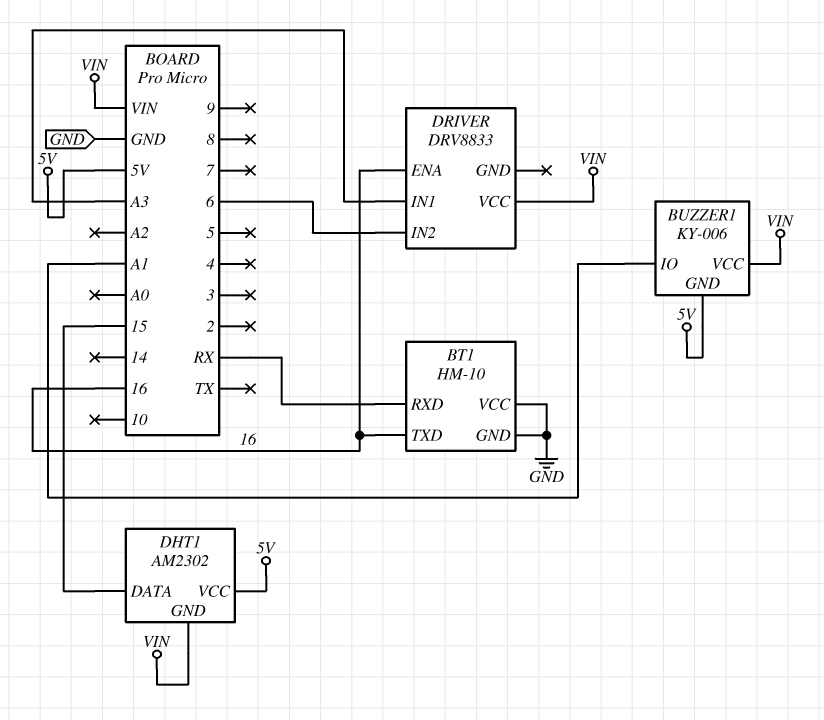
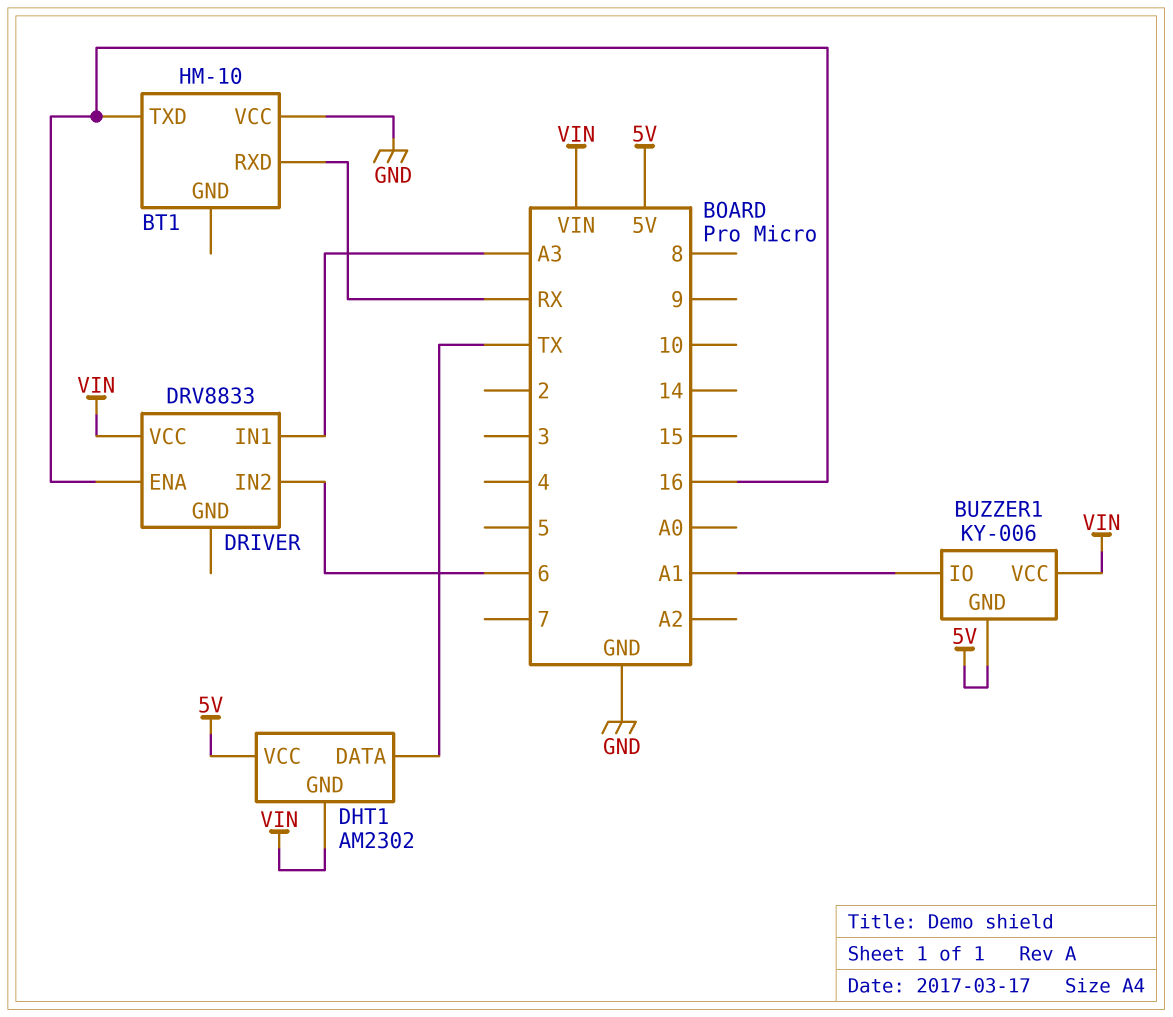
BT1 pin GND: GND -> none
DHT1 pin DATA: 15 -> TX

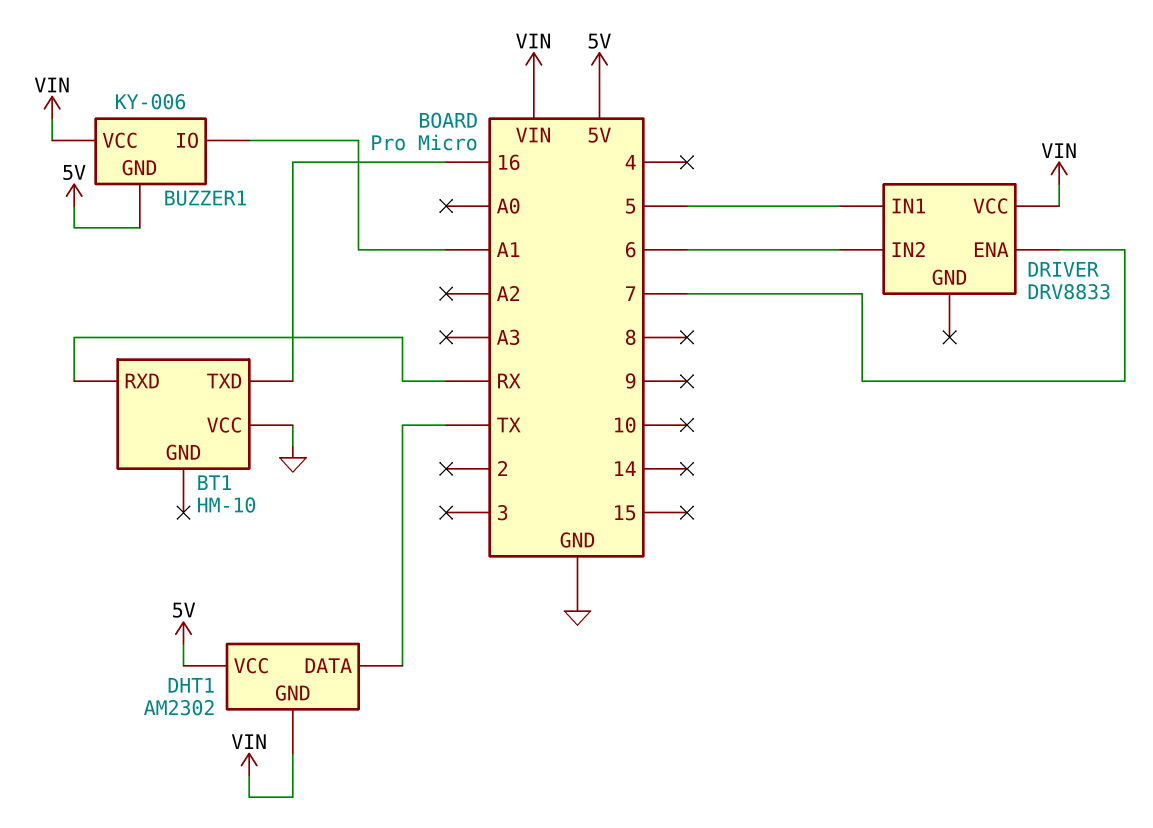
DRIVER pin ENA: 16 -> 7
DRIVER pin IN1: A3 -> 5

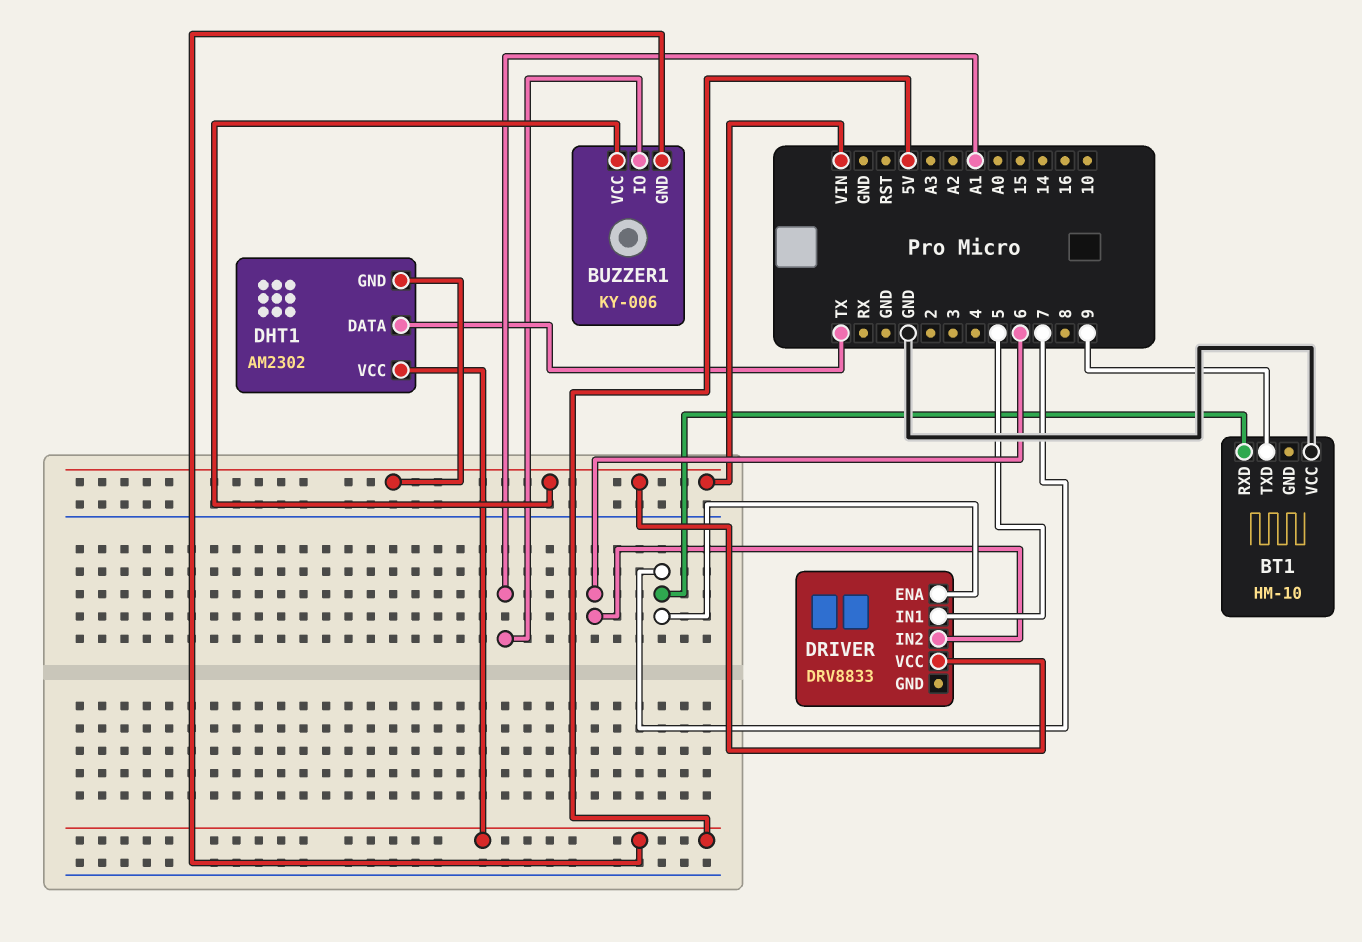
BT1 pin RXD: RX -> 7
BT1 pin TXD: 16 -> 9

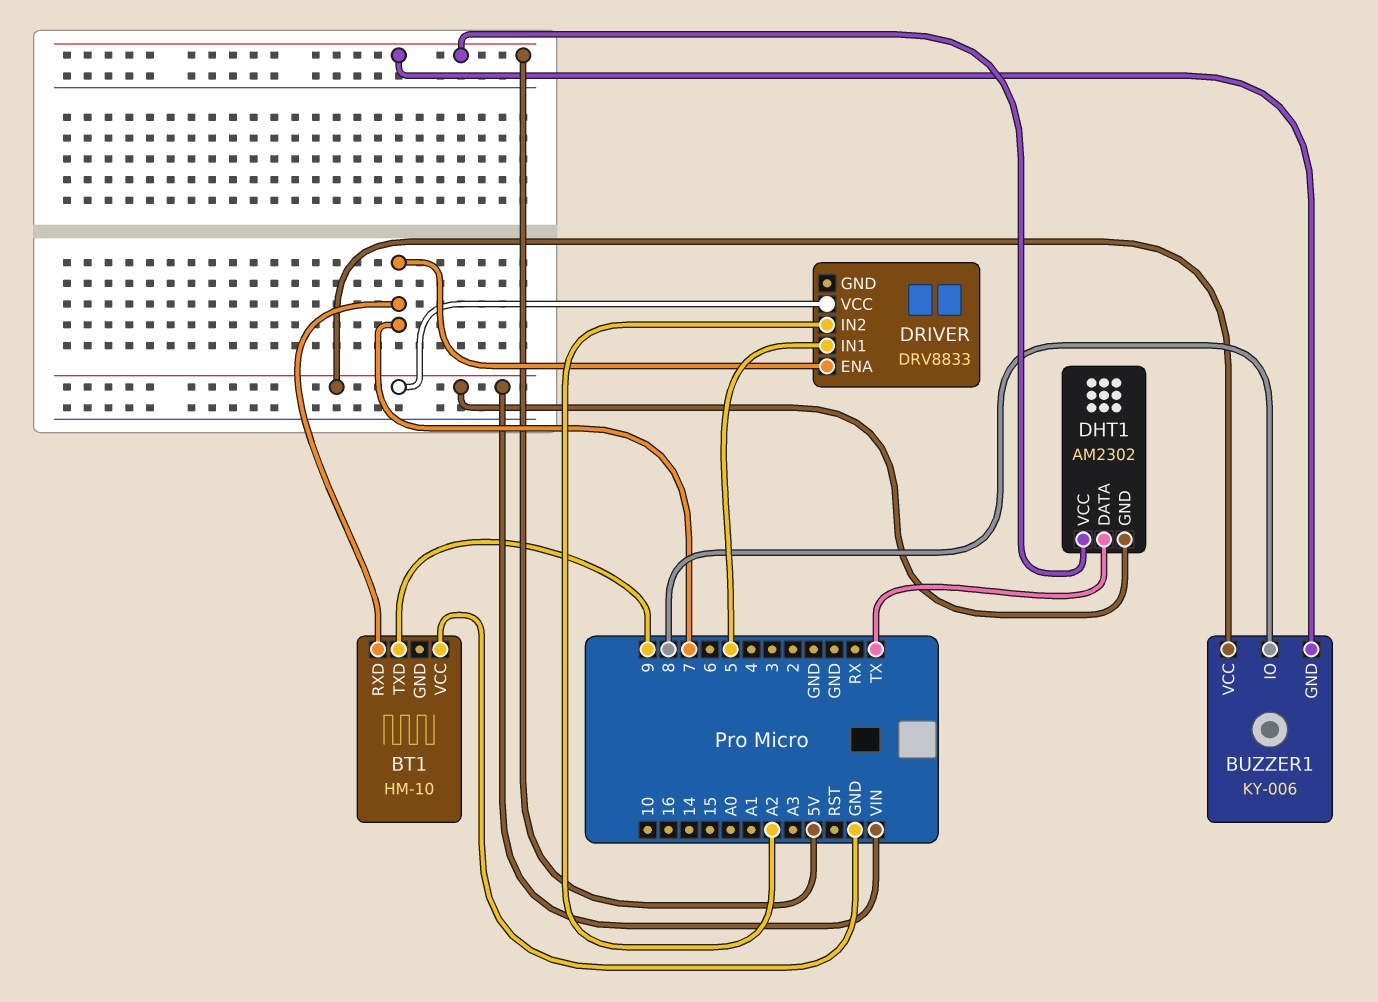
BUZZER1 pin IO: A1 -> 8
DRIVER pin IN2: 6 -> A2

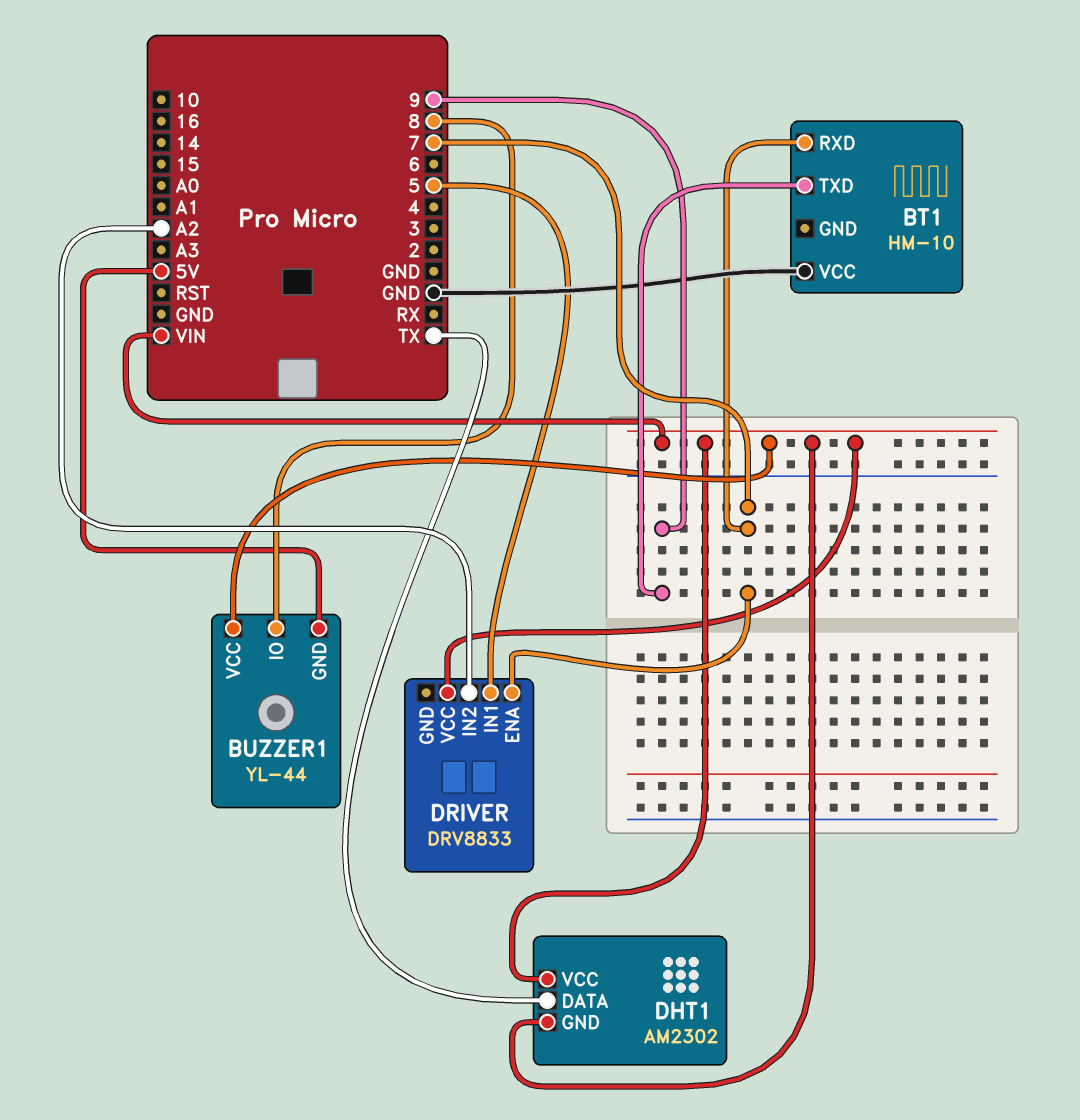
BUZZER1: KY-006 -> YL-44
DHT1 pin VCC: 5V -> VIN

